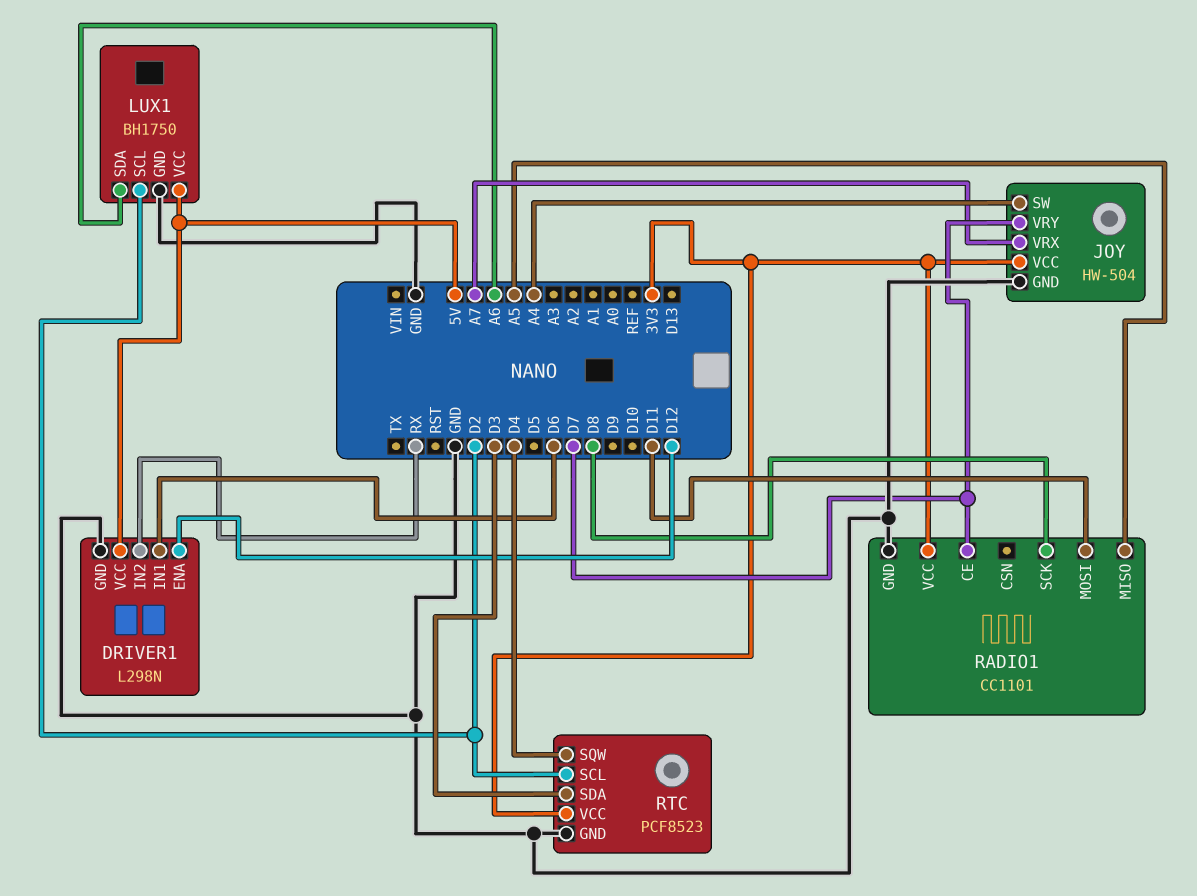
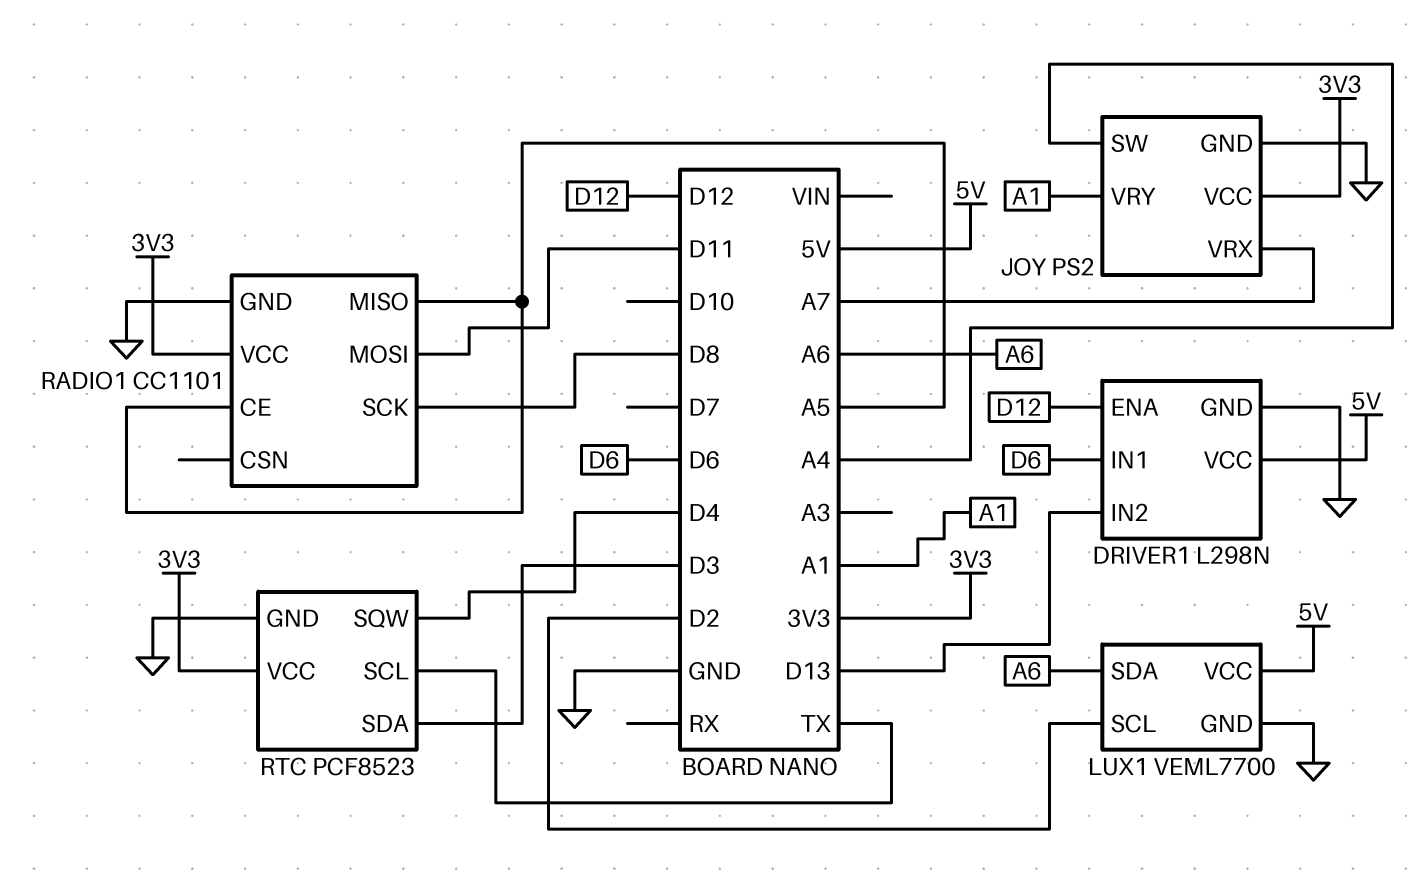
DRIVER1 pin IN2: RX -> D13
JOY: HW-504 -> PS2
JOY pin VRY: D7 -> A1
LUX1: BH1750 -> VEML7700
RADIO1 pin CE: D7 -> A5
RTC pin SCL: D2 -> TX

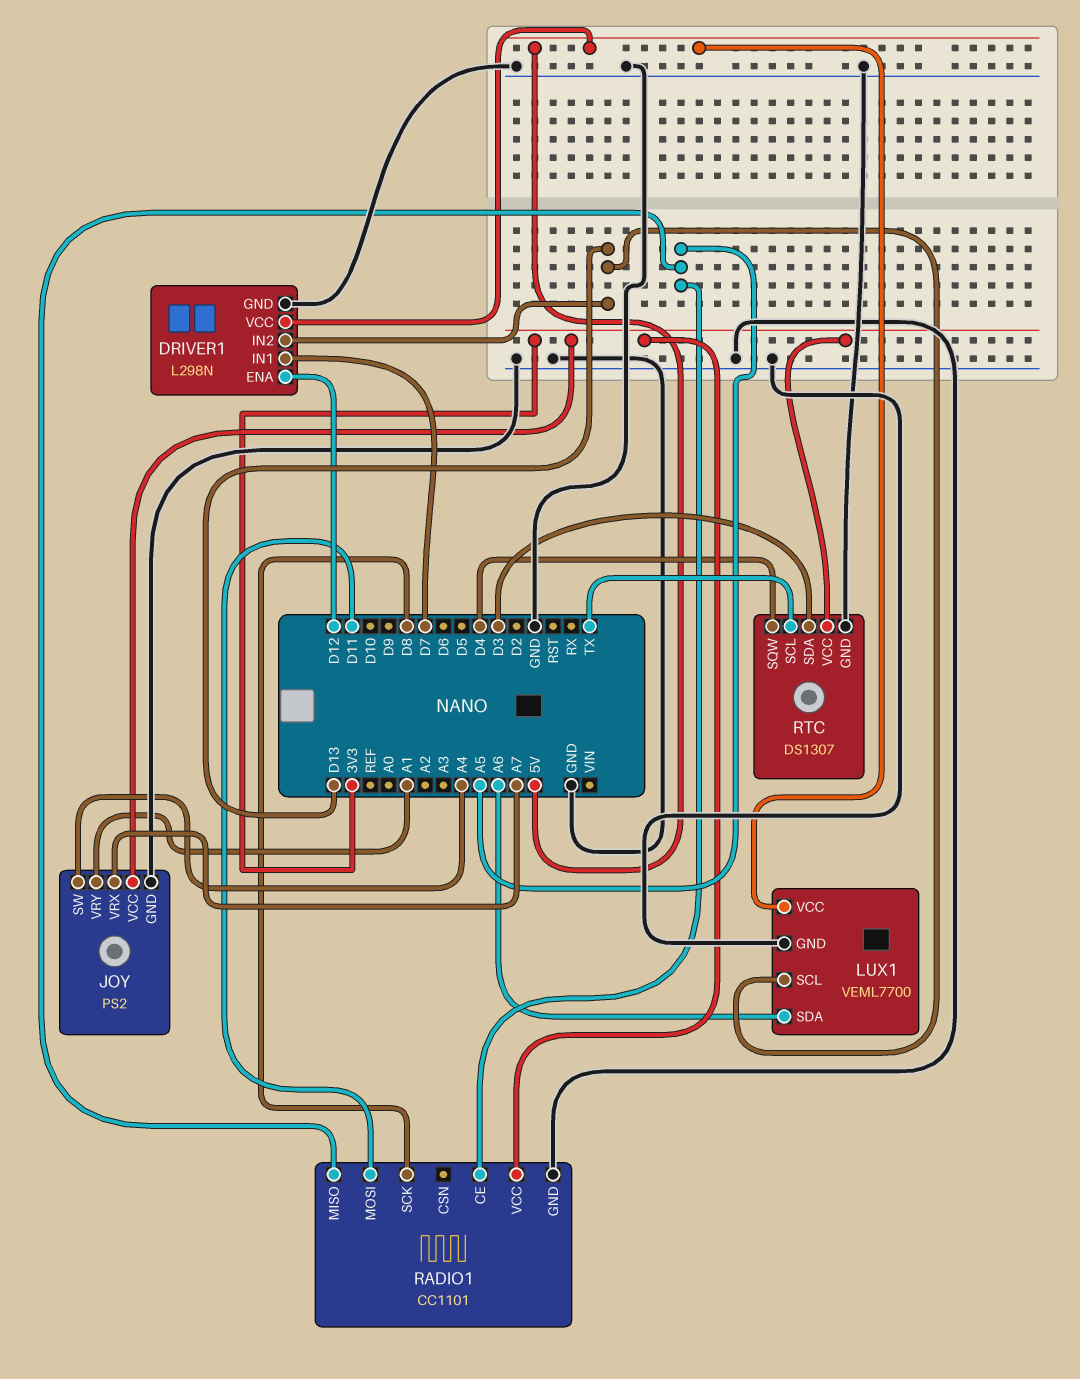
DRIVER1 pin IN1: D6 -> D7
LUX1 pin SCL: D2 -> D13
RTC: PCF8523 -> DS1307

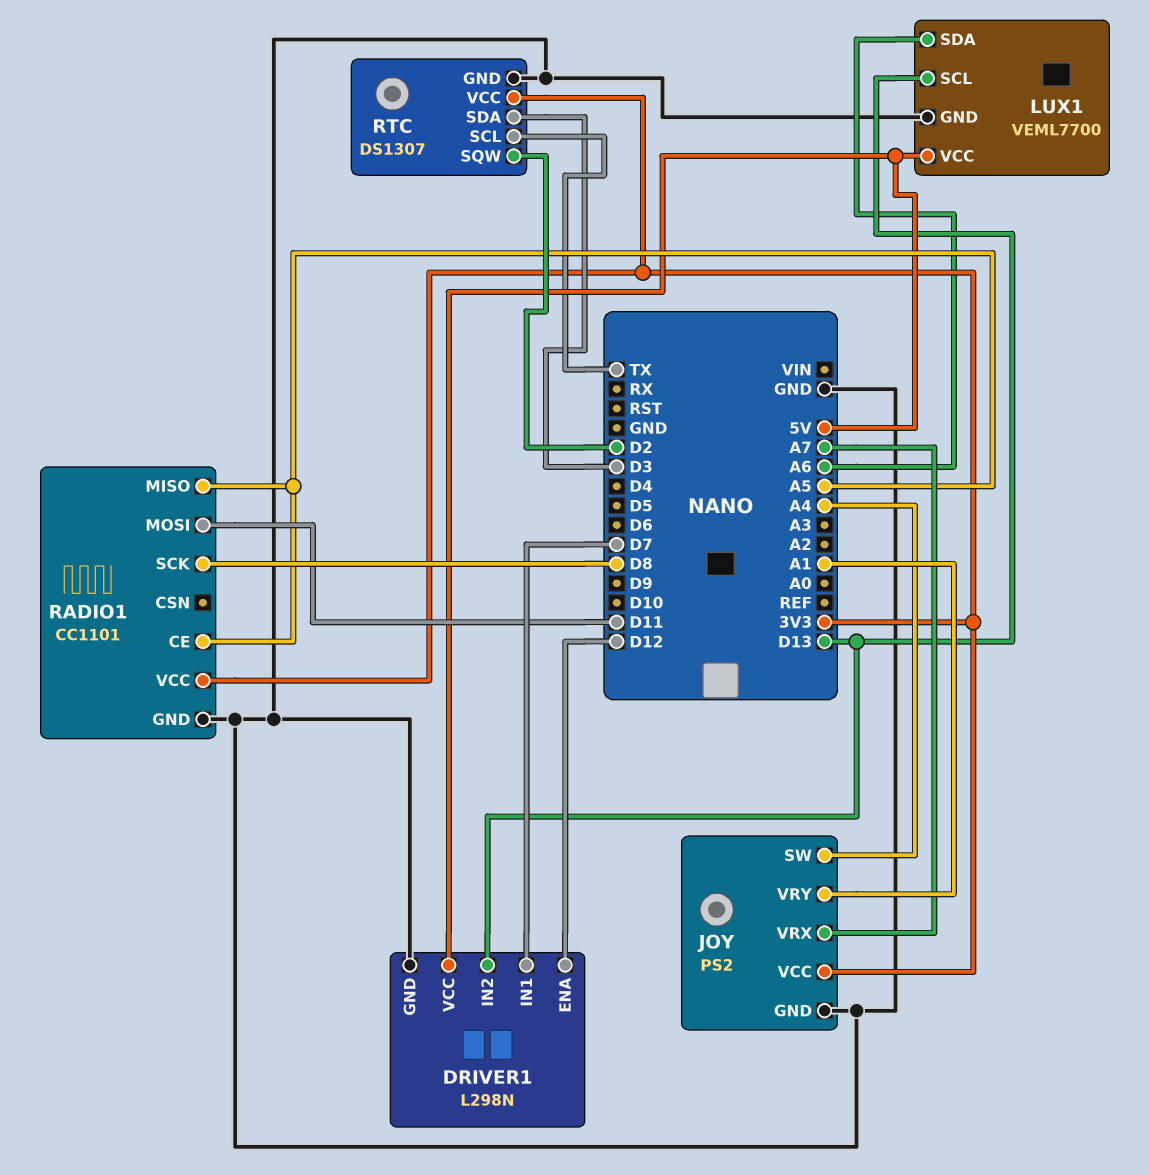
RTC pin SQW: D4 -> D2

